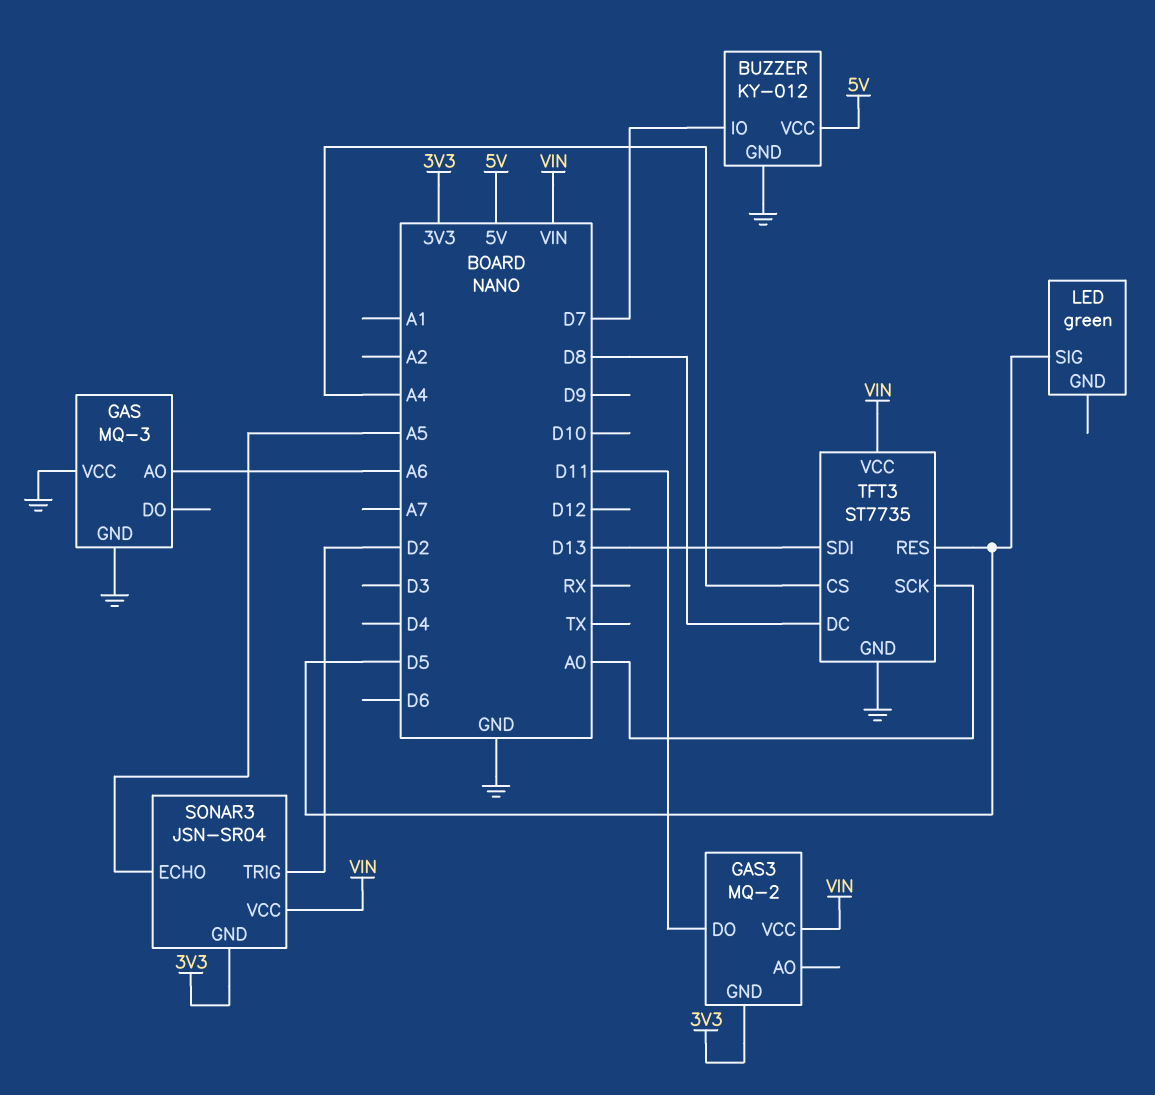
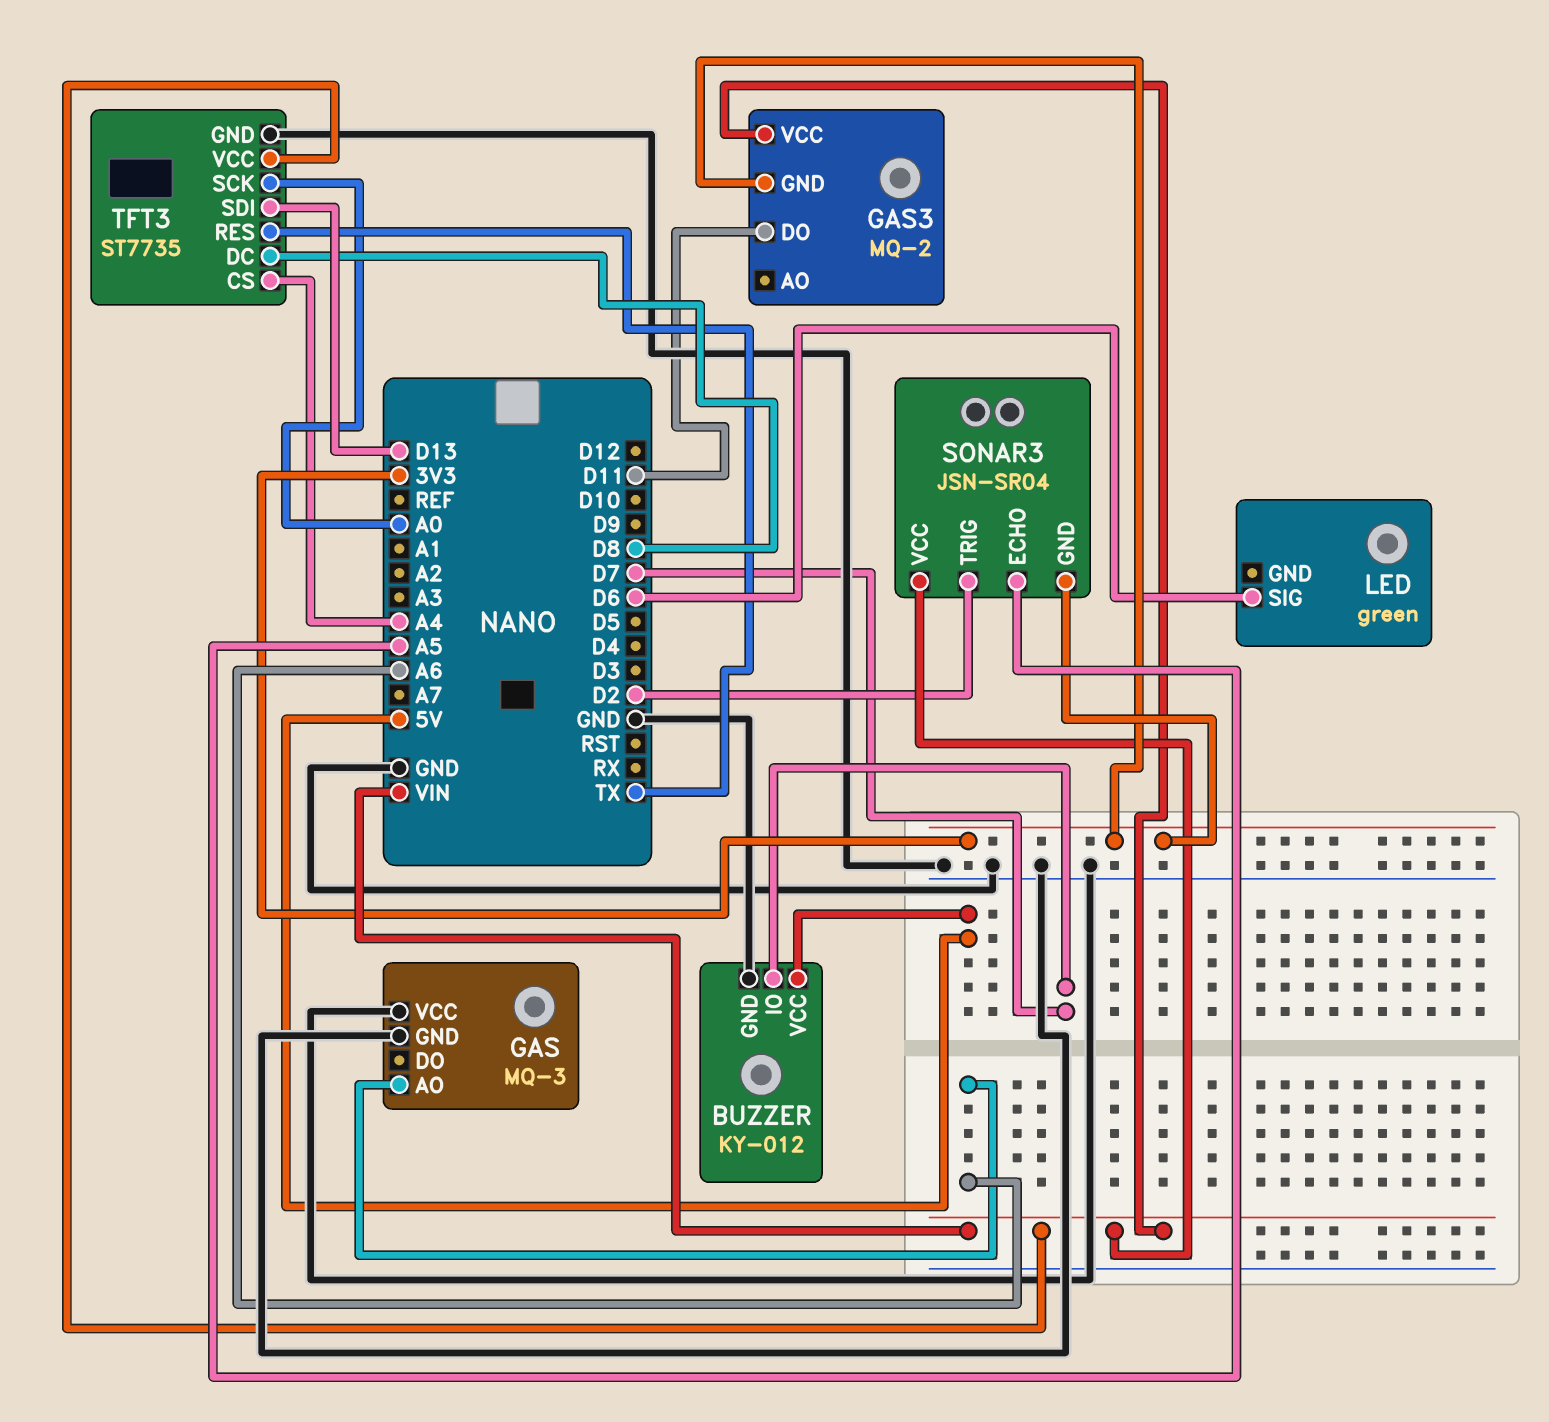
LED pin SIG: D5 -> D6
TFT3 pin RES: D5 -> TX

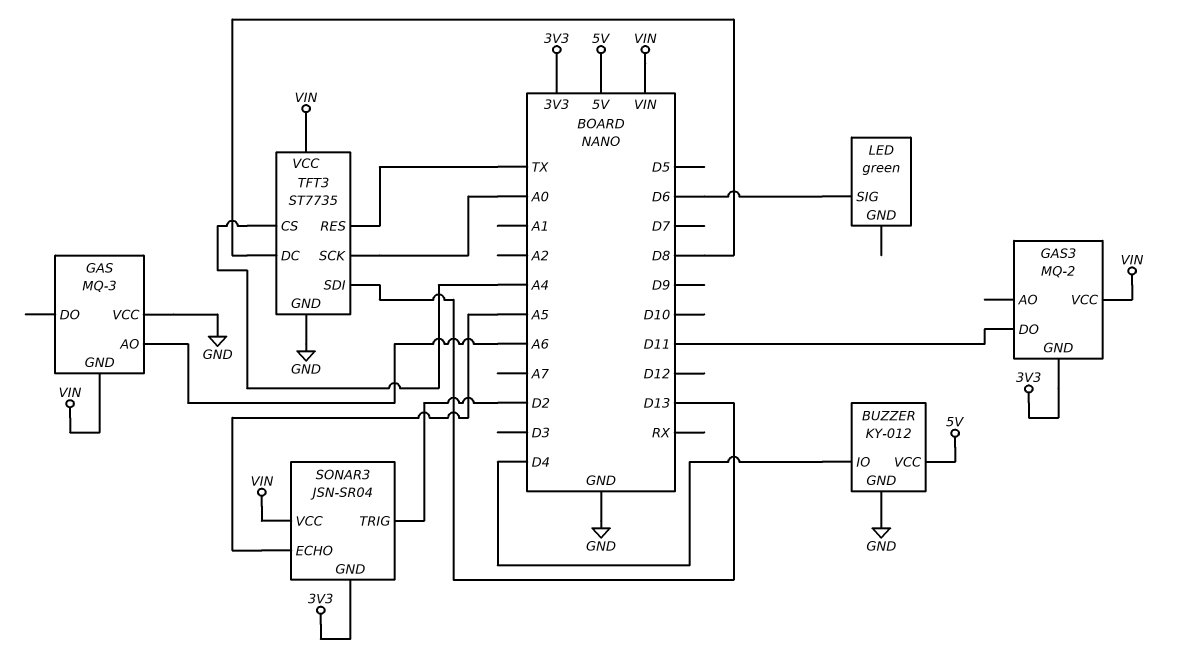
BUZZER pin IO: D7 -> D4
GAS pin GND: GND -> VIN

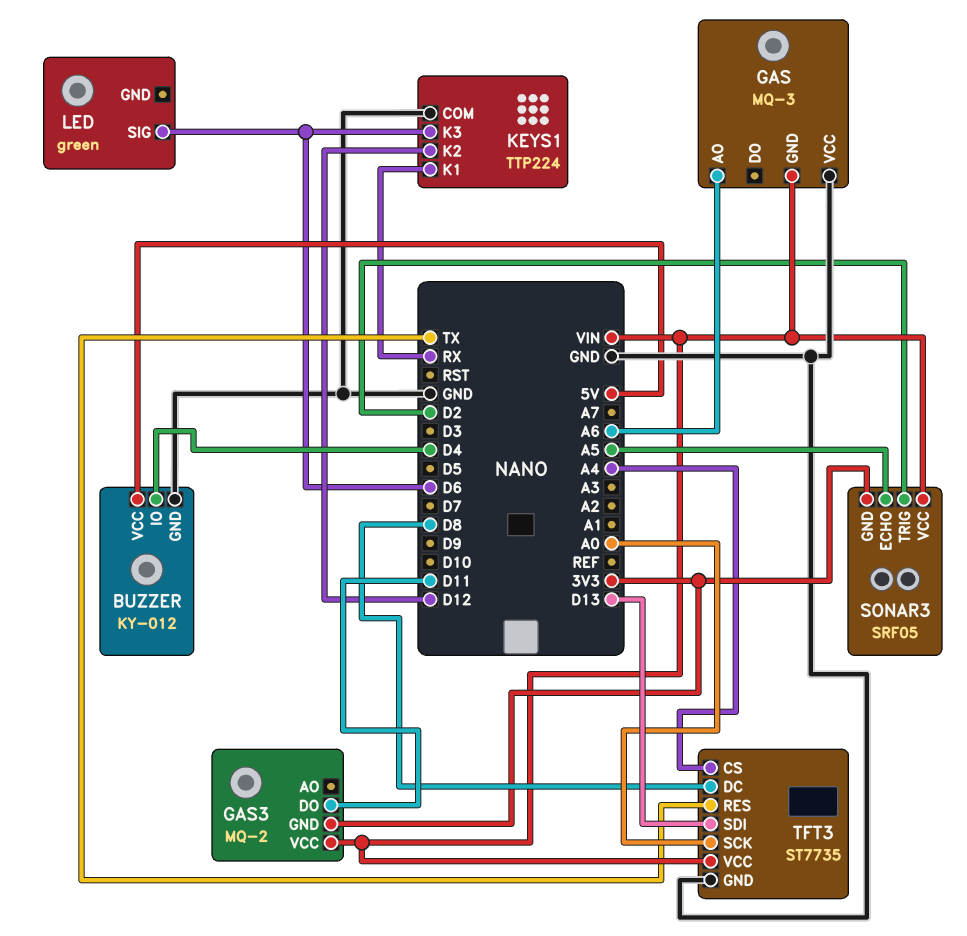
KEYS1: none -> TTP224
KEYS1 pin COM: none -> GND
KEYS1 pin K1: none -> RX
KEYS1 pin K2: none -> D12
KEYS1 pin K3: none -> D6
SONAR3: JSN-SR04 -> SRF05

